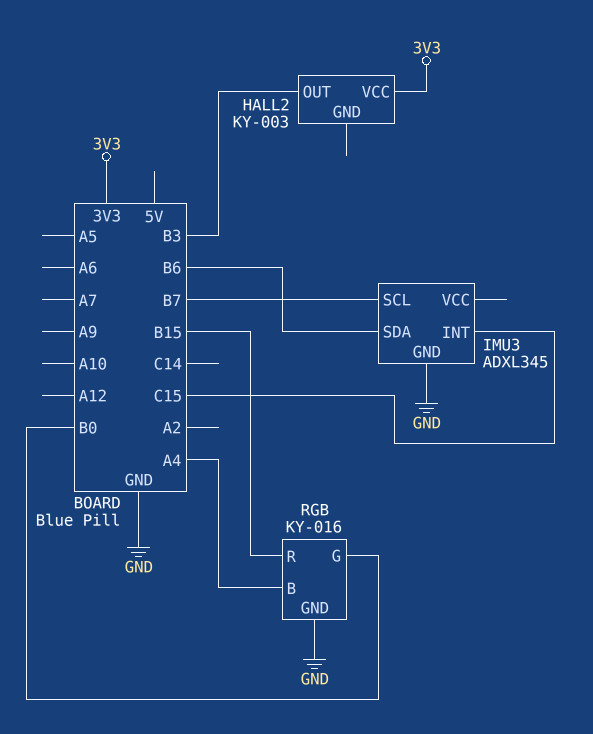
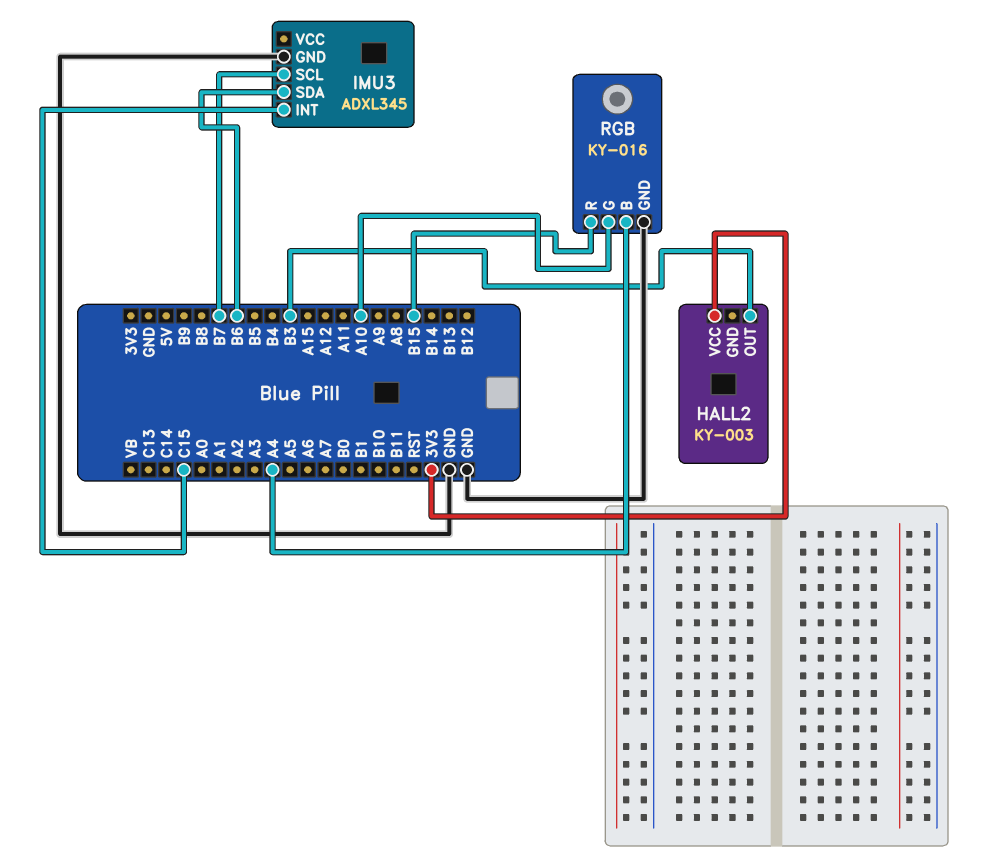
RGB pin G: B0 -> A10

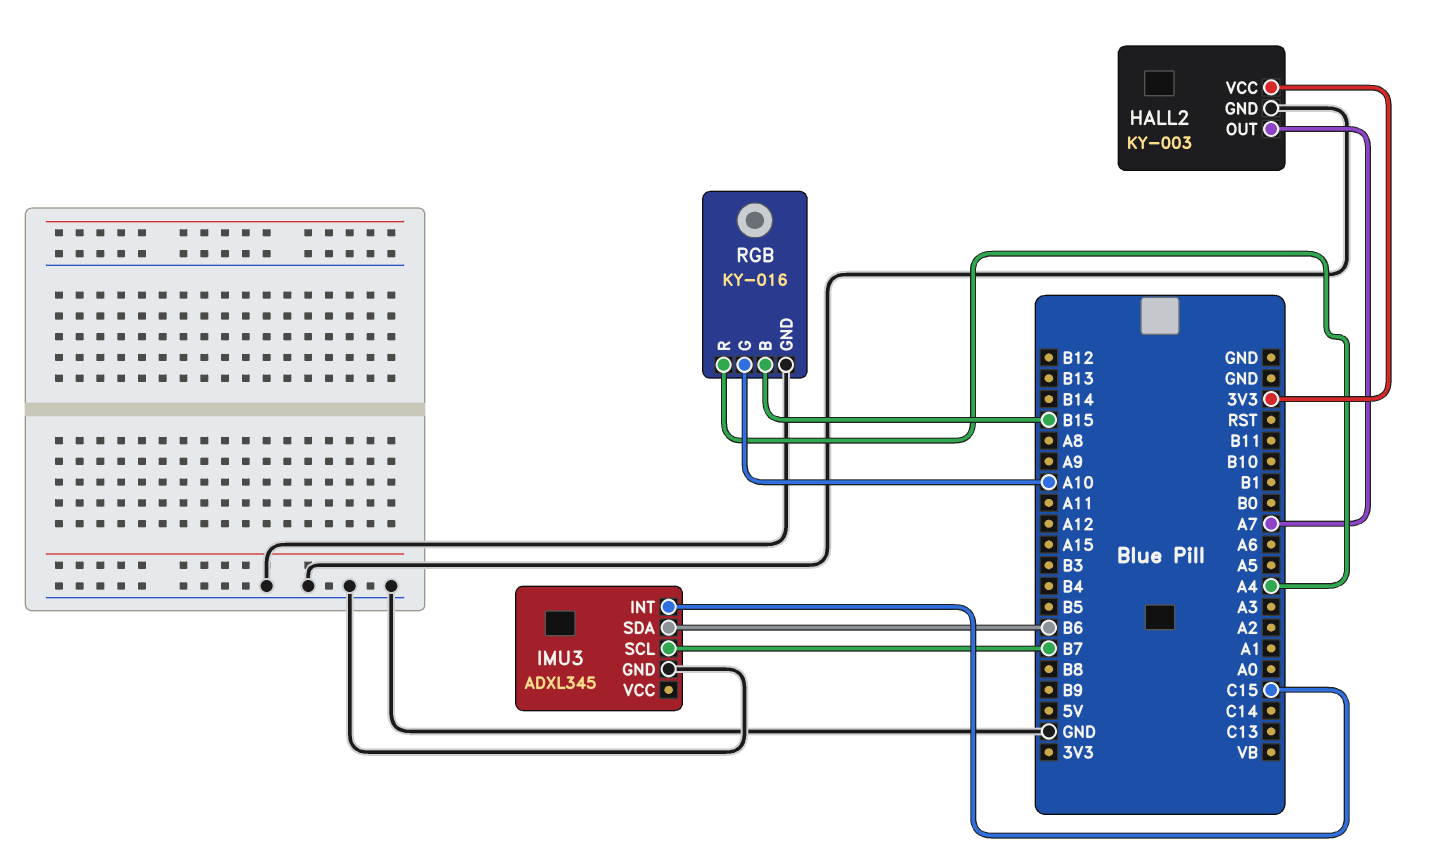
HALL2 pin GND: none -> GND
HALL2 pin OUT: B3 -> A7
RGB pin B: A4 -> B15
RGB pin R: B15 -> A4

